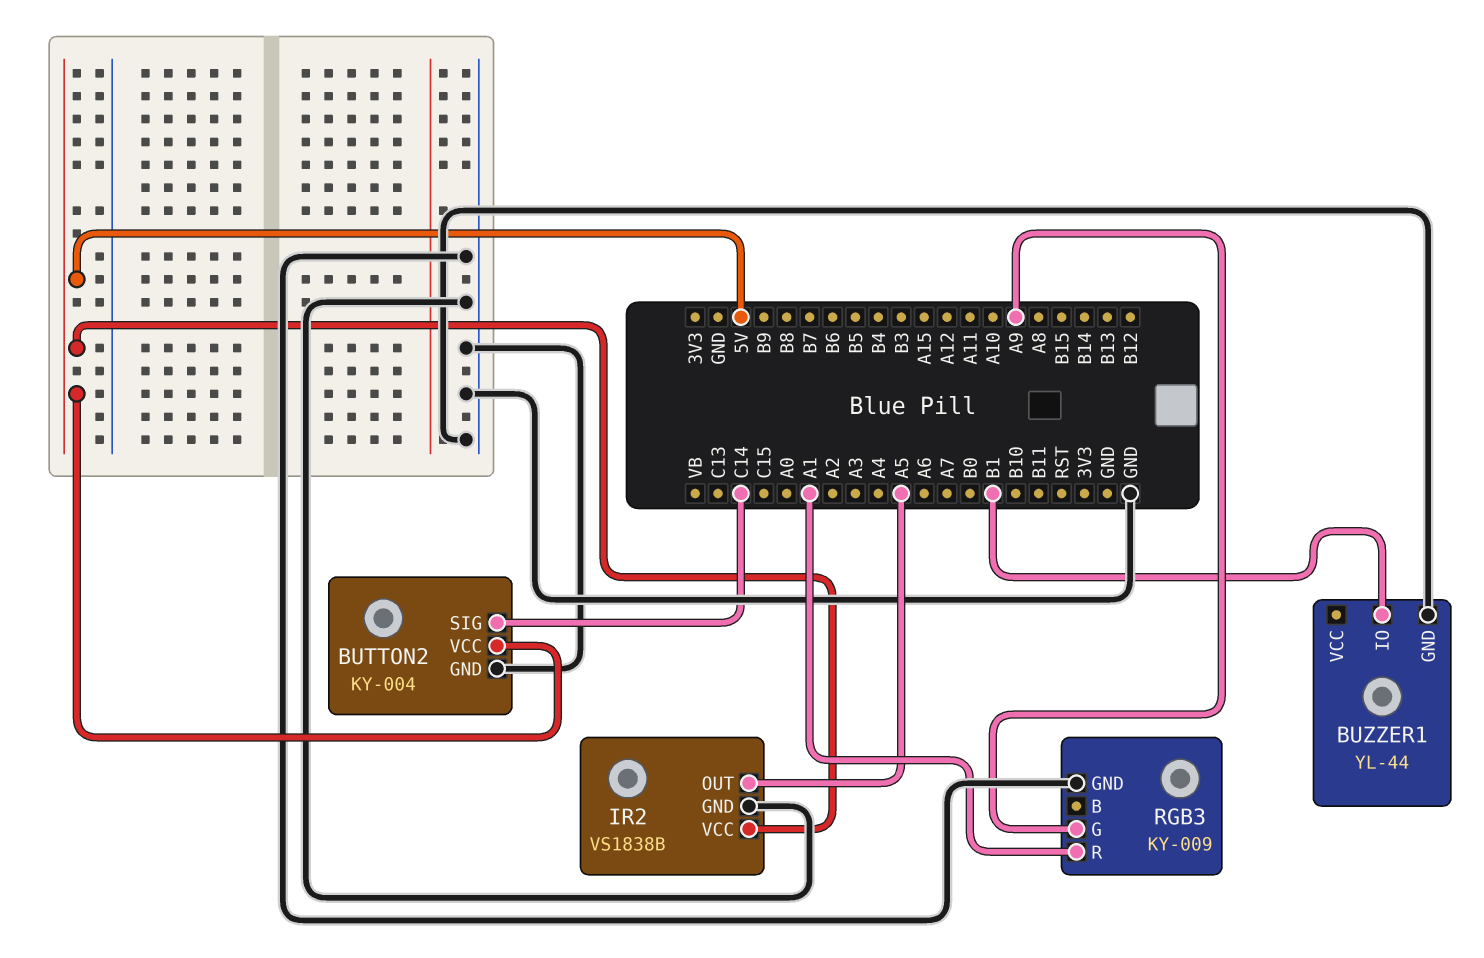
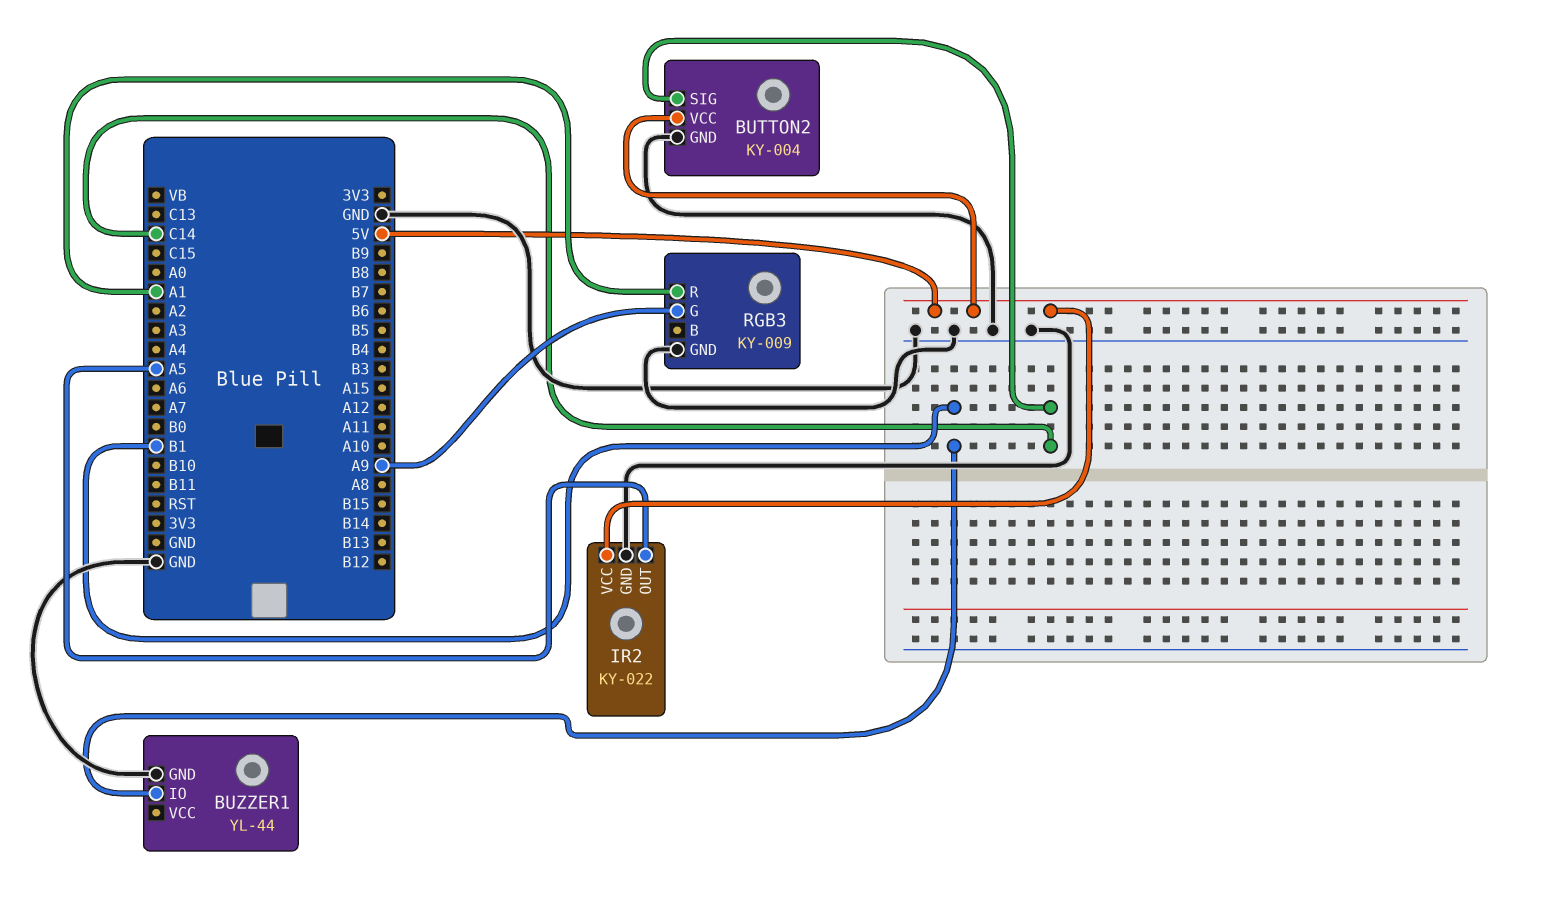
IR2: VS1838B -> KY-022

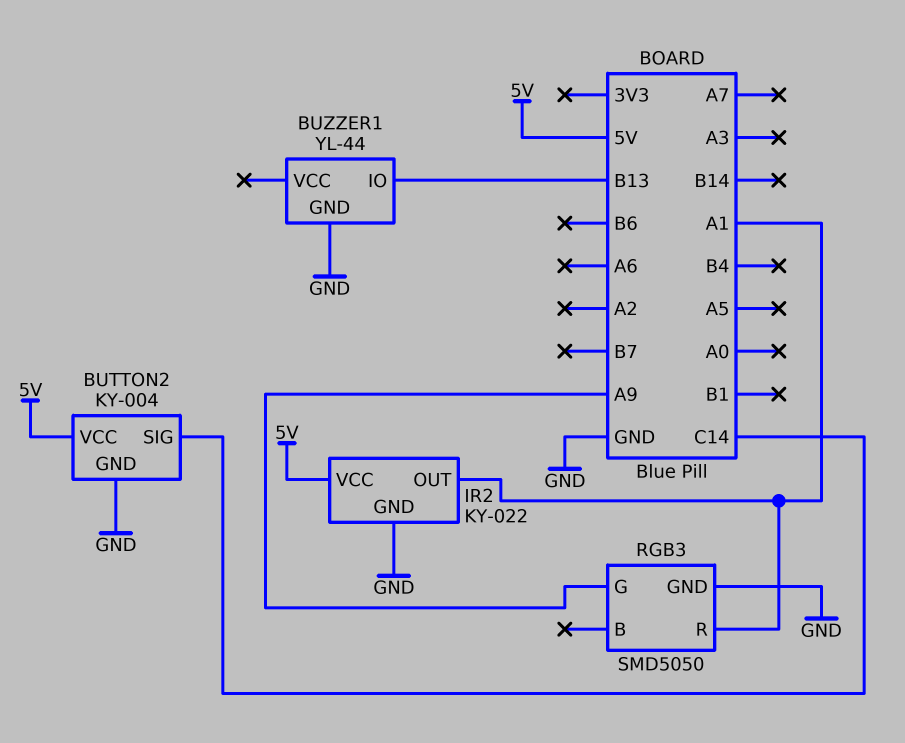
BUZZER1 pin IO: B1 -> B13
IR2 pin OUT: A5 -> A1
RGB3: KY-009 -> SMD5050

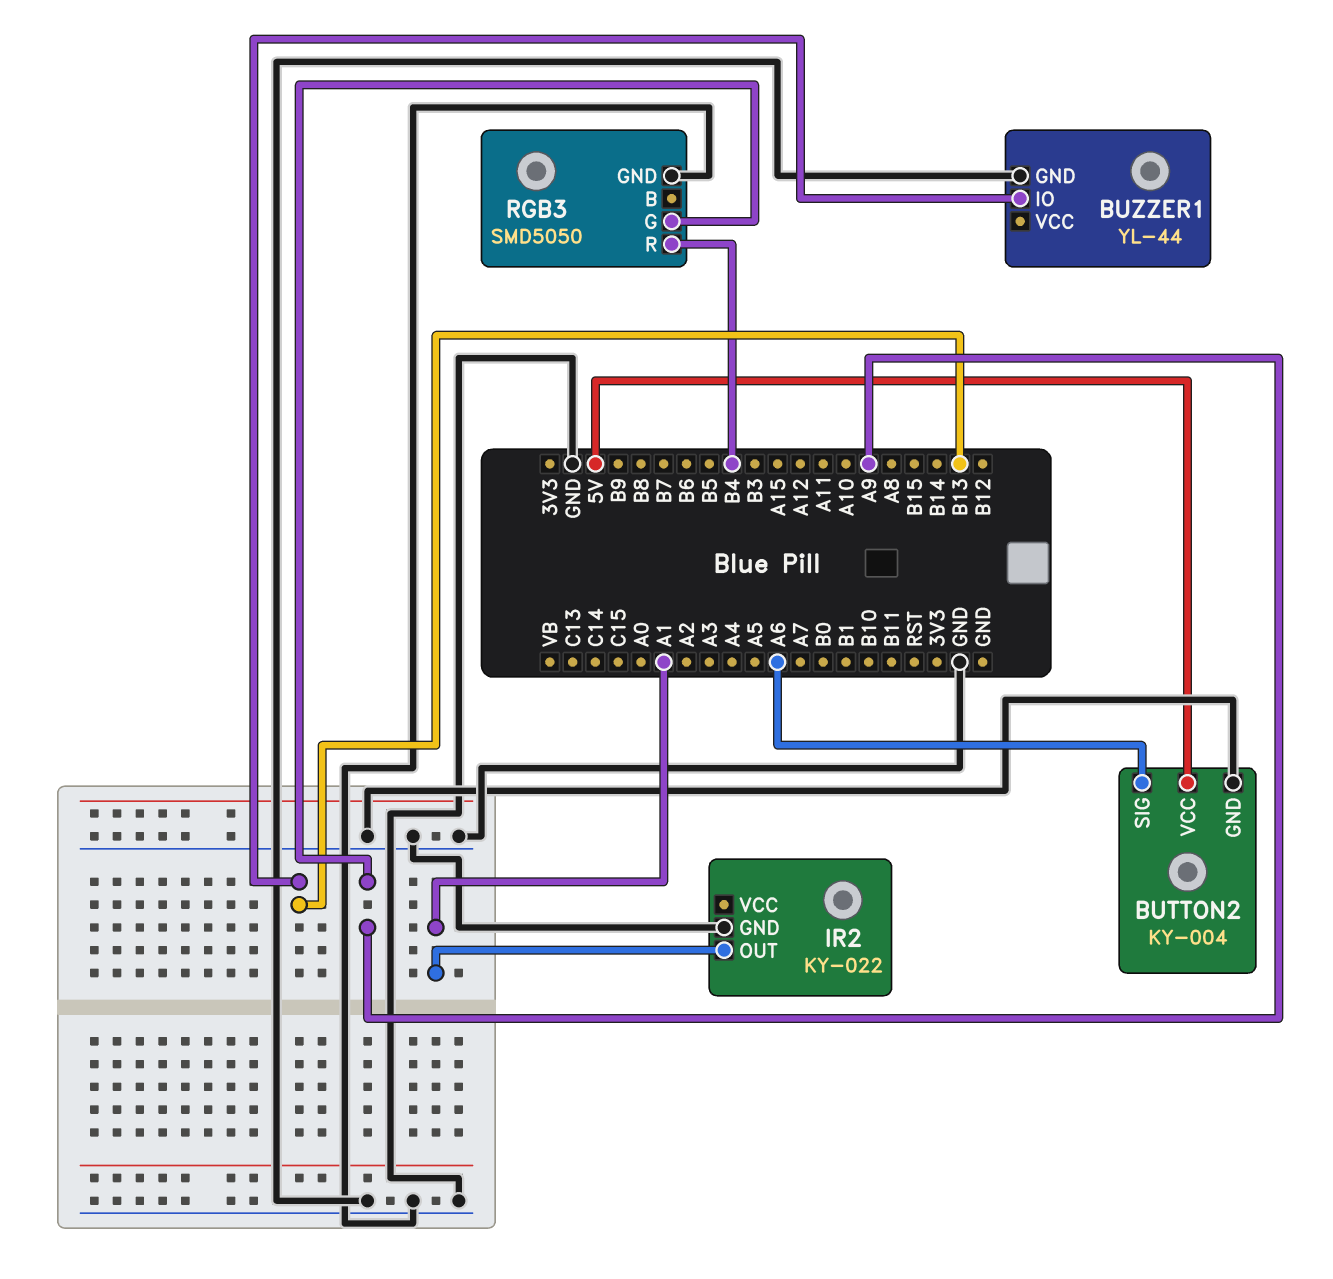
BUTTON2 pin SIG: C14 -> A6
IR2 pin VCC: 5V -> none
RGB3 pin R: A1 -> B4

